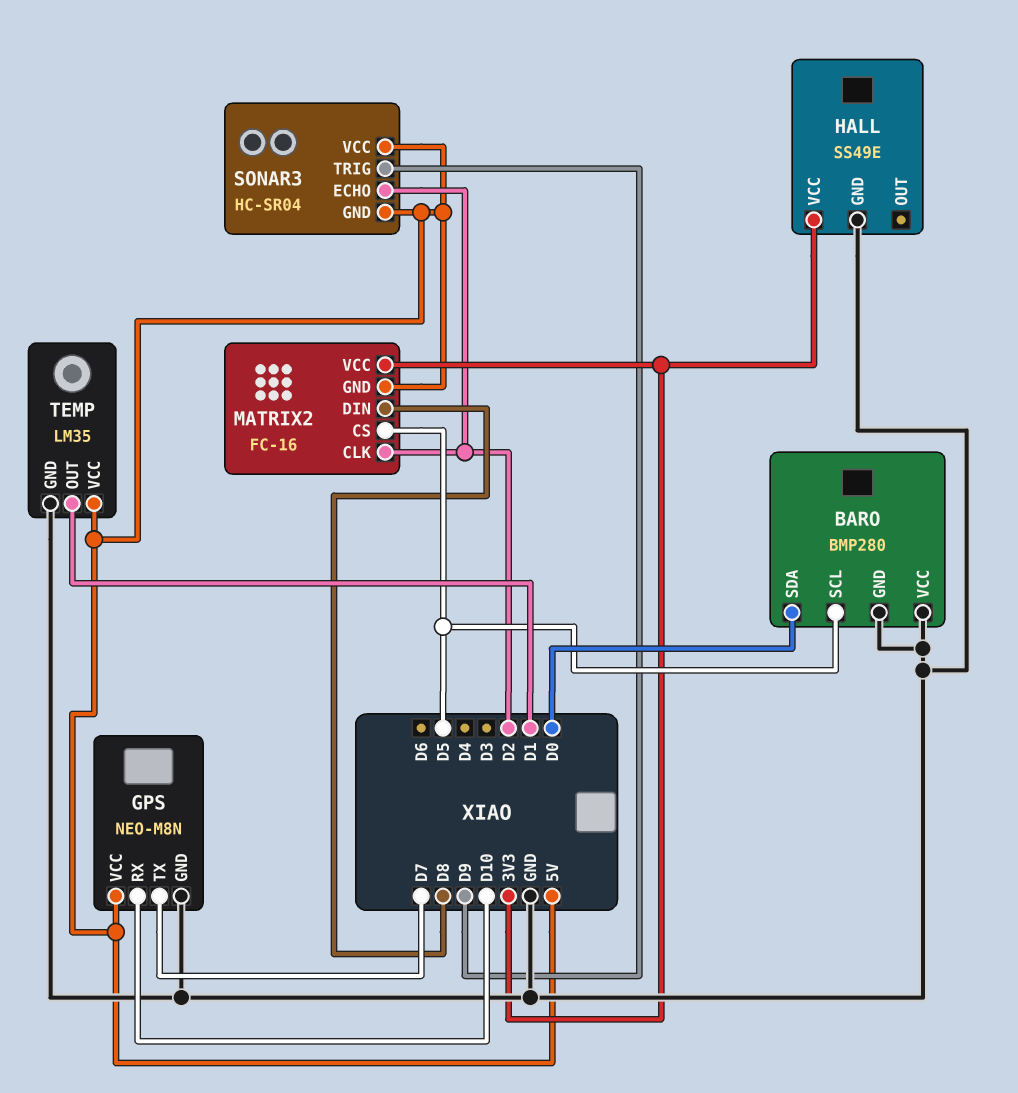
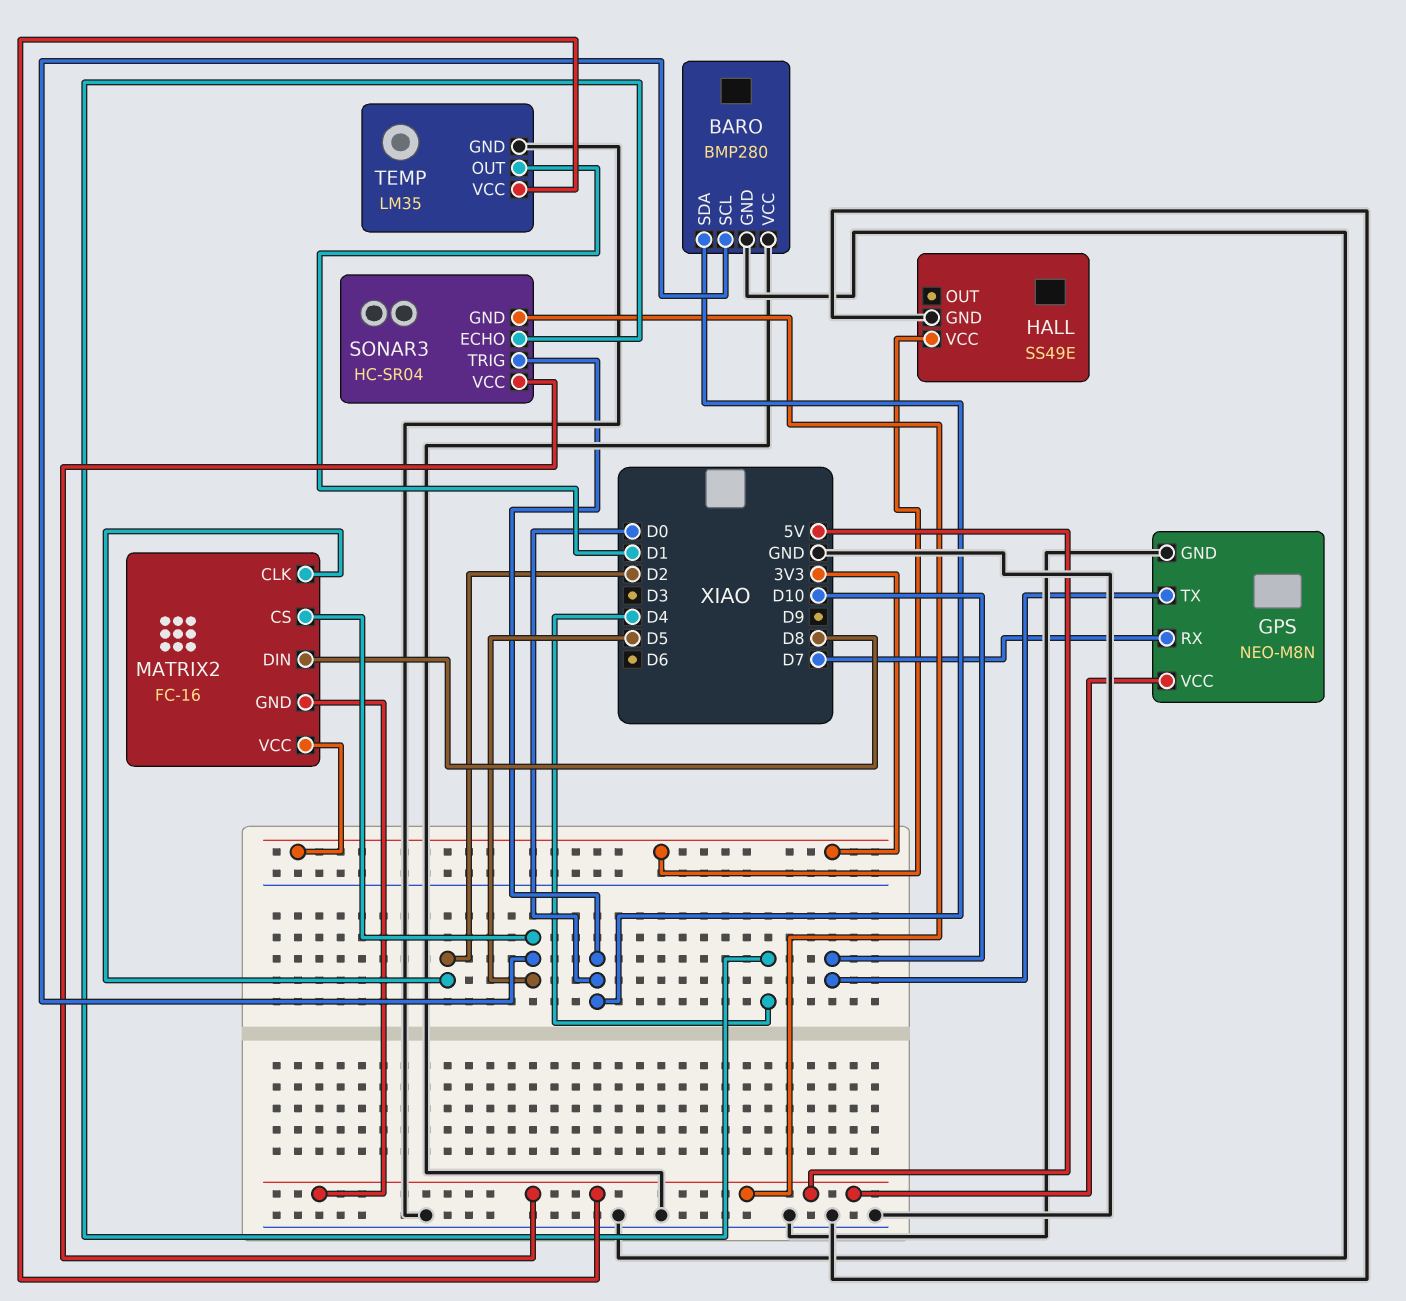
GPS pin RX: D10 -> D7
GPS pin TX: D7 -> D10
SONAR3 pin ECHO: D2 -> D4
SONAR3 pin TRIG: D9 -> D0

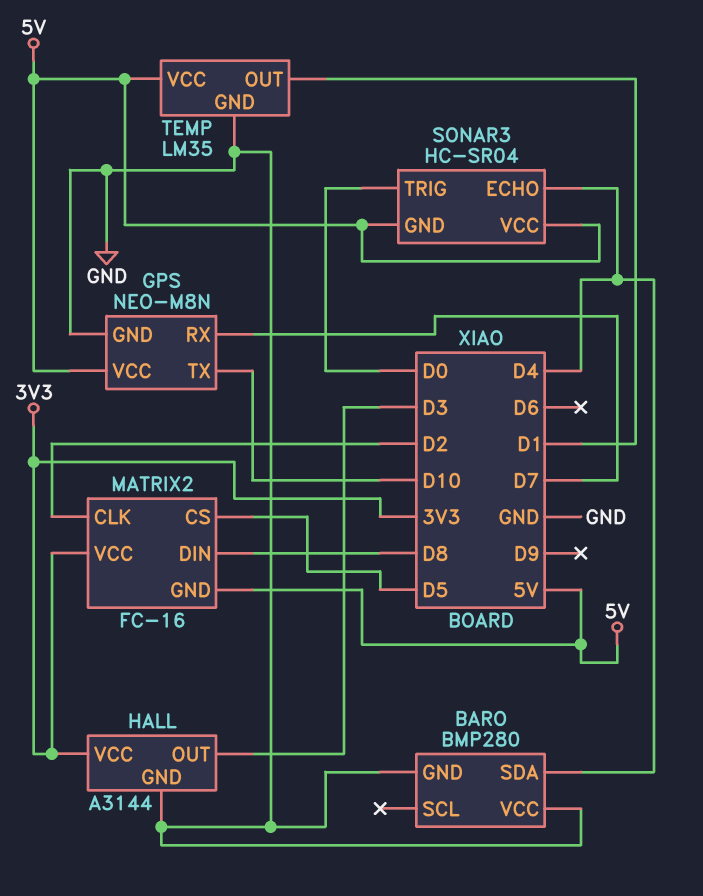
BARO pin SCL: D5 -> none
BARO pin SDA: D0 -> D4
HALL: SS49E -> A3144
HALL pin OUT: none -> D3

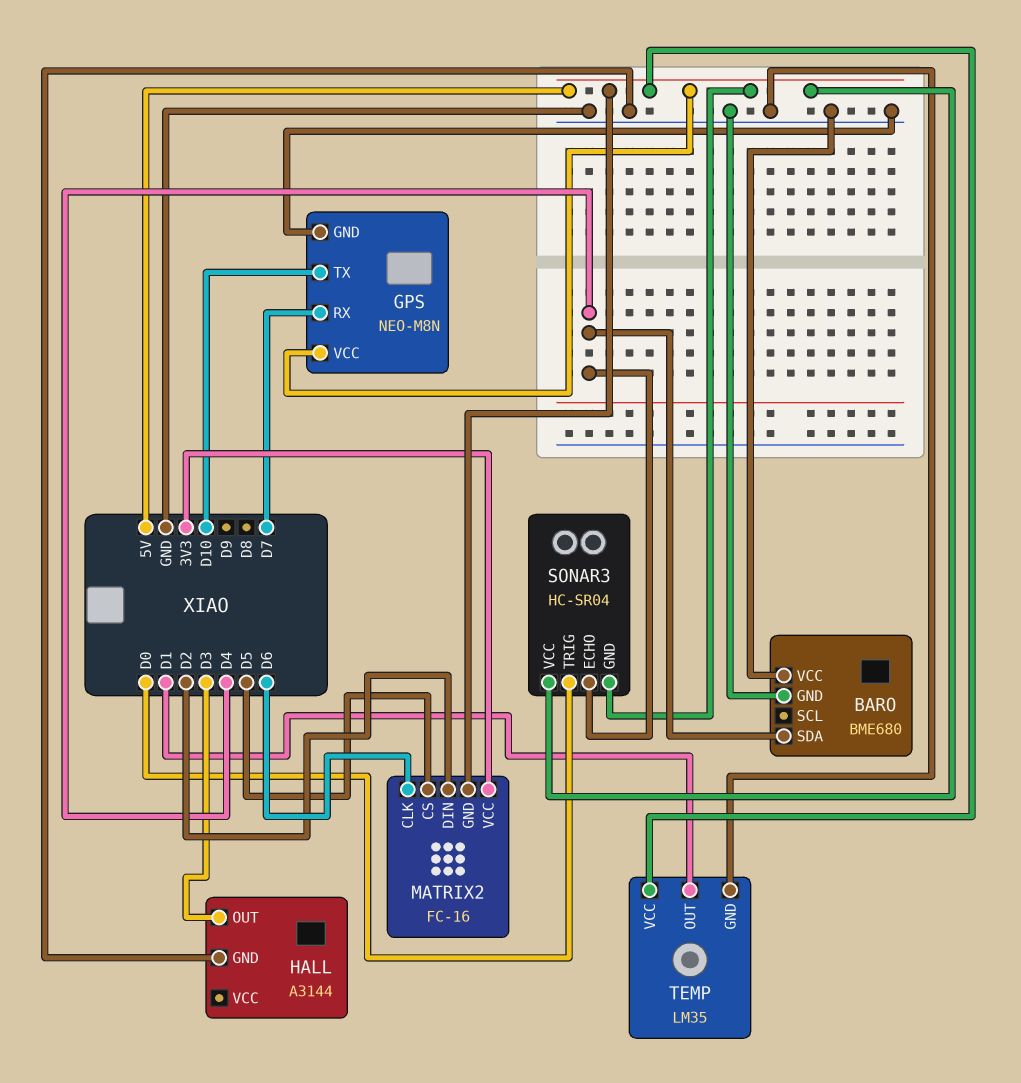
BARO: BMP280 -> BME680
HALL pin VCC: 3V3 -> none
MATRIX2 pin CLK: D2 -> D6
MATRIX2 pin DIN: D8 -> D2

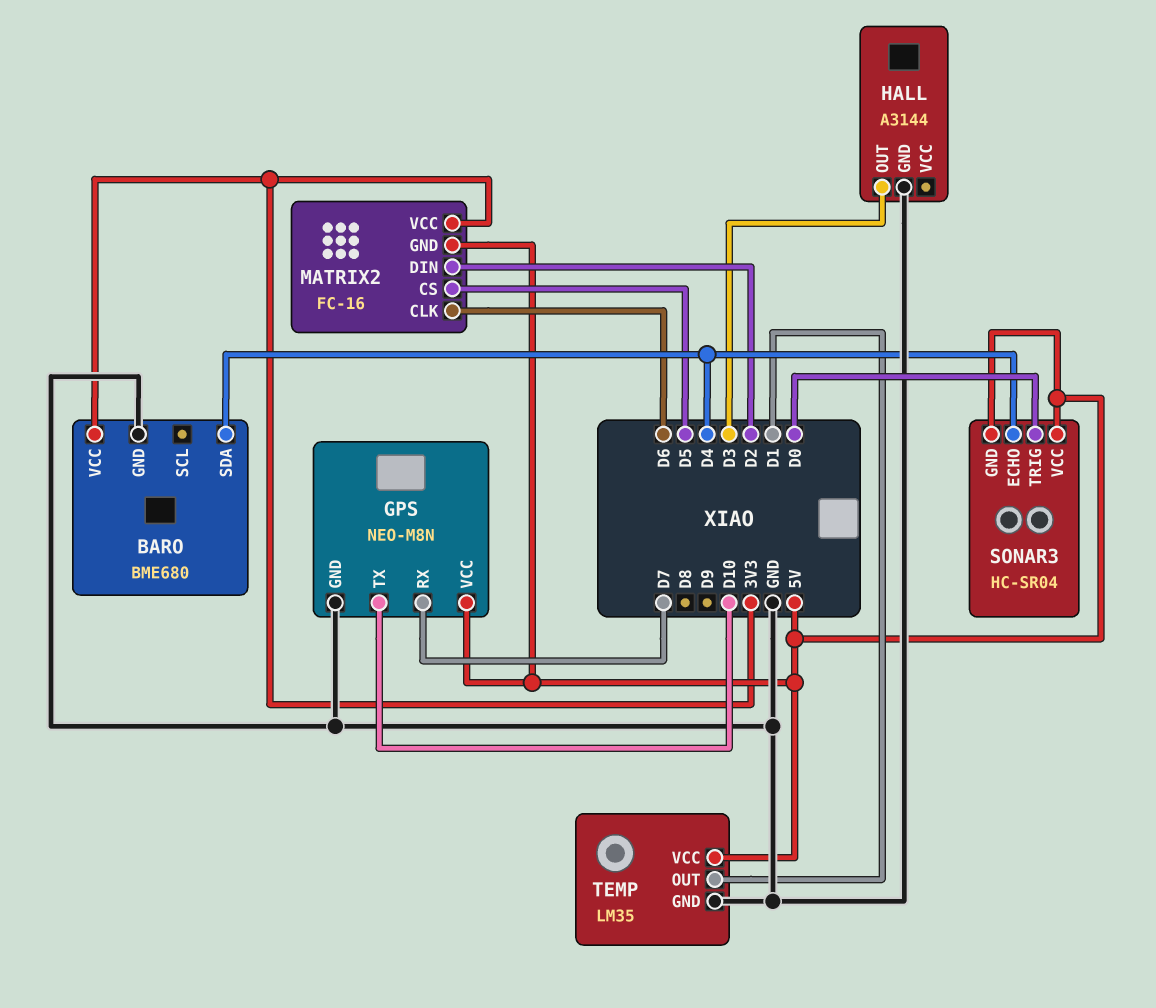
BARO pin VCC: GND -> 3V3

